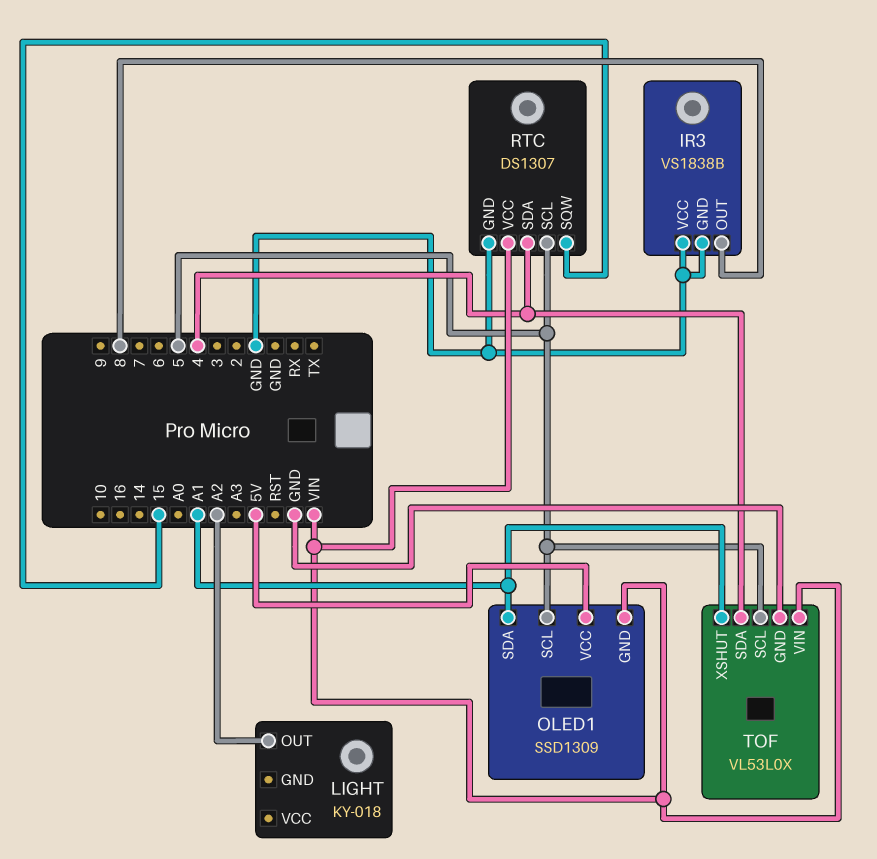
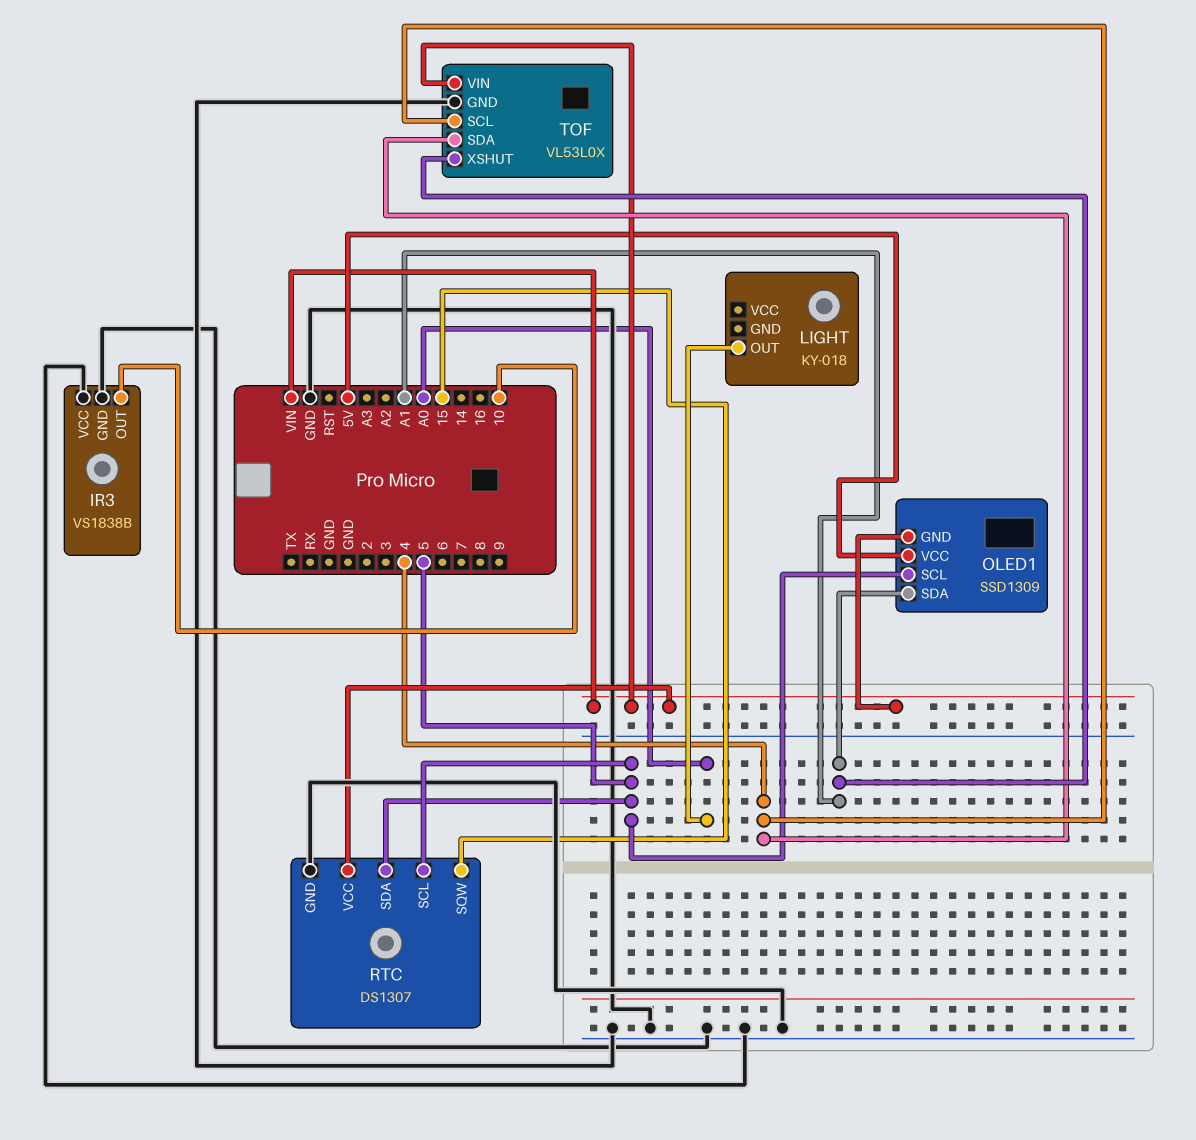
IR3 pin OUT: 8 -> 10
LIGHT pin OUT: A2 -> A0
RTC pin SDA: 4 -> 5
TOF pin SCL: 5 -> 4

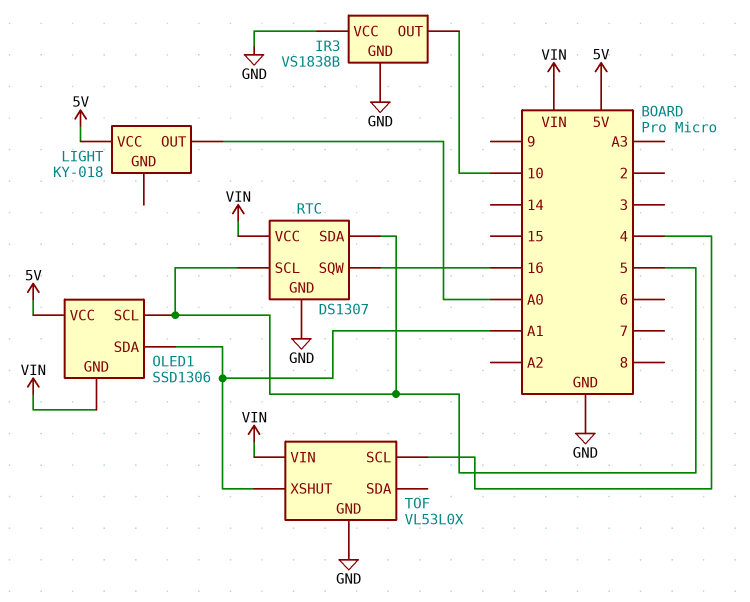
LIGHT pin VCC: none -> 5V
OLED1: SSD1309 -> SSD1306
RTC pin SQW: 15 -> 16
TOF pin SDA: 4 -> none

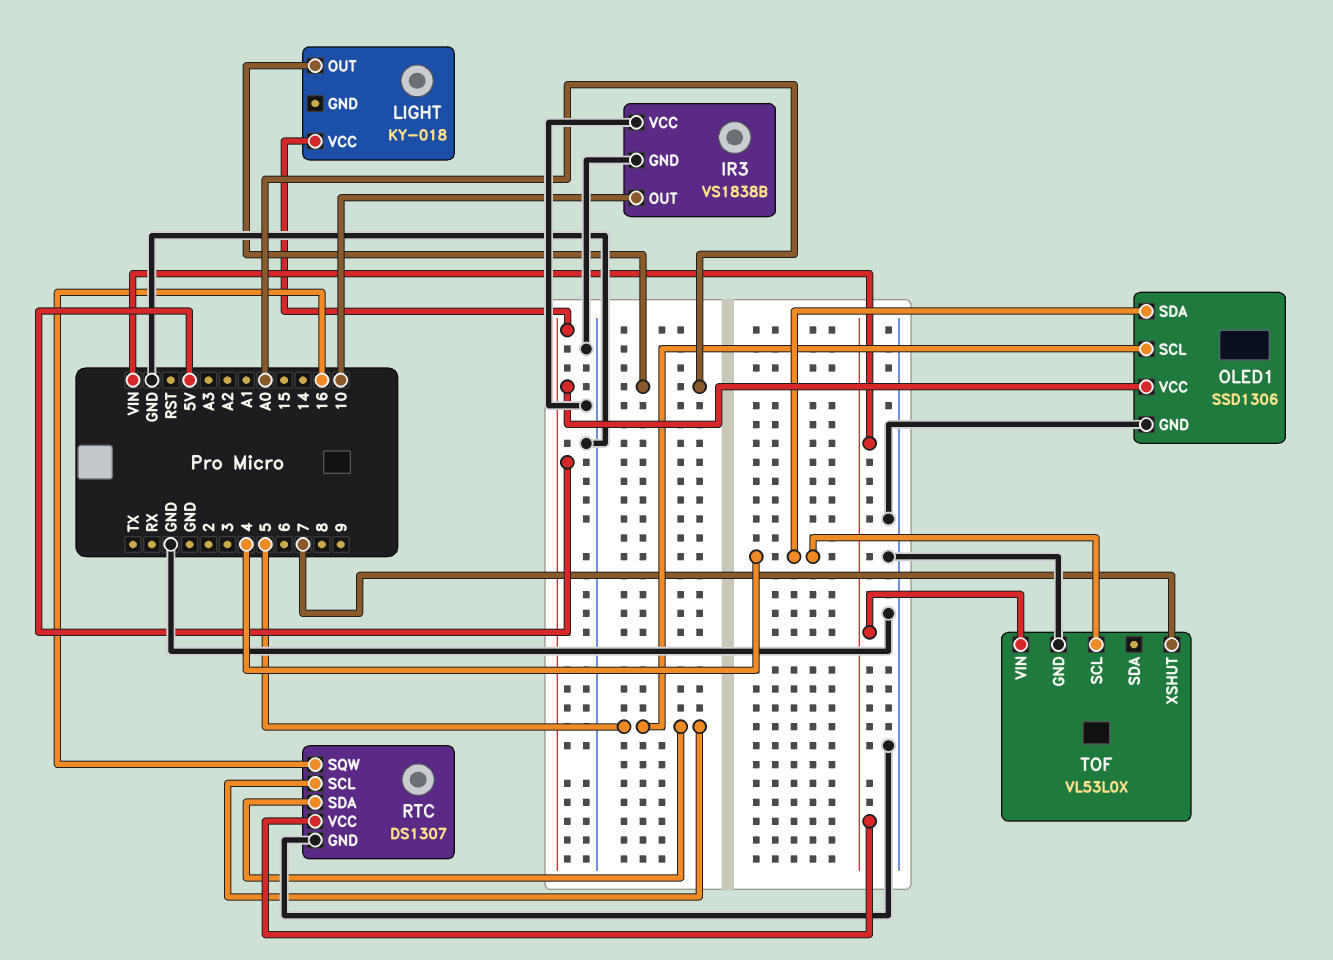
OLED1 pin GND: VIN -> GND
OLED1 pin SDA: A1 -> 4
TOF pin XSHUT: A1 -> 7

